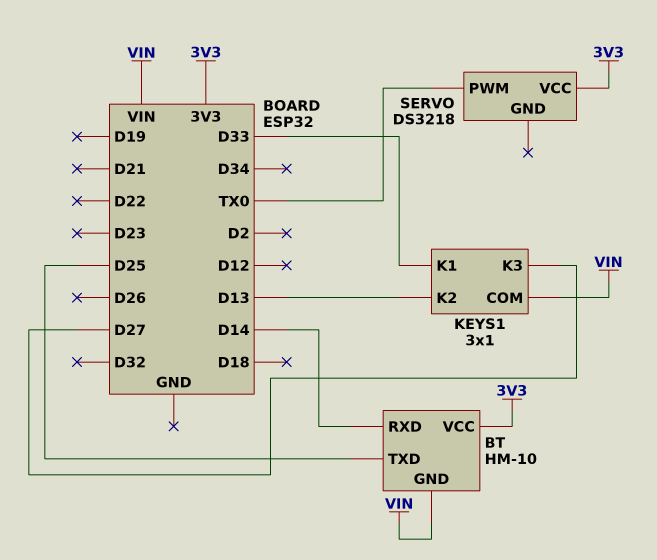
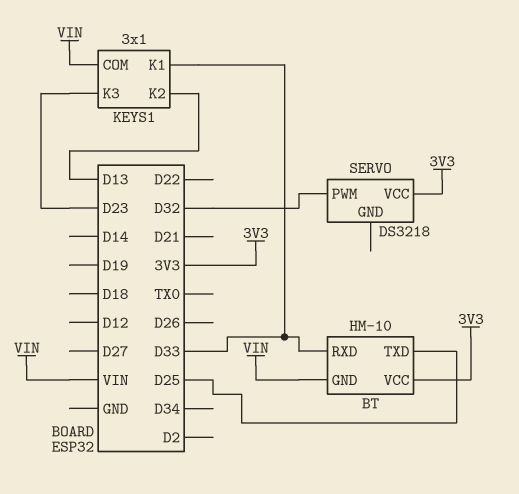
BT pin RXD: D14 -> D33
KEYS1 pin K3: D27 -> D23
SERVO pin PWM: TX0 -> D32

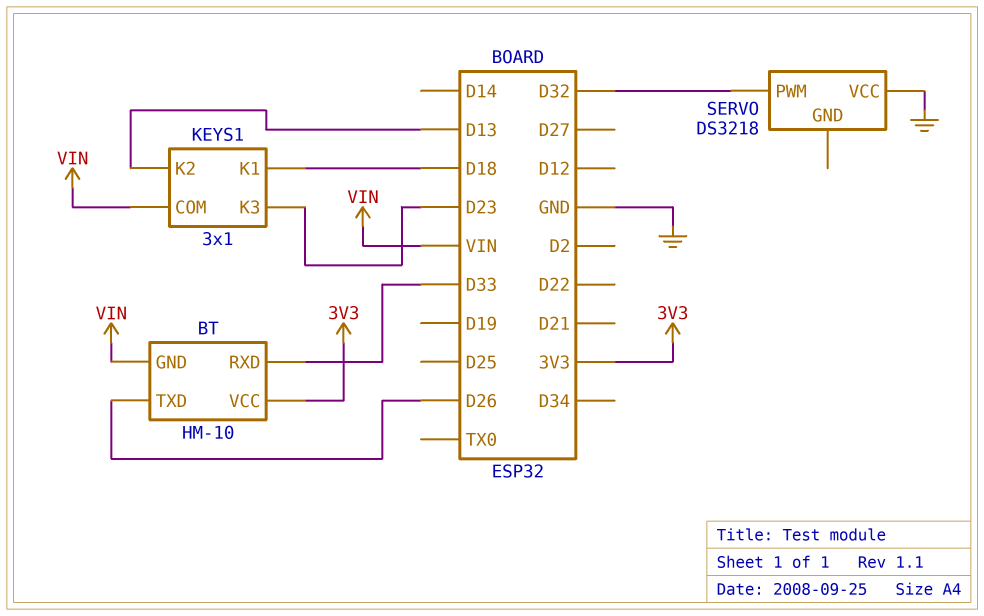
BT pin TXD: D25 -> D26
KEYS1 pin K1: D33 -> D18
SERVO pin VCC: 3V3 -> GND

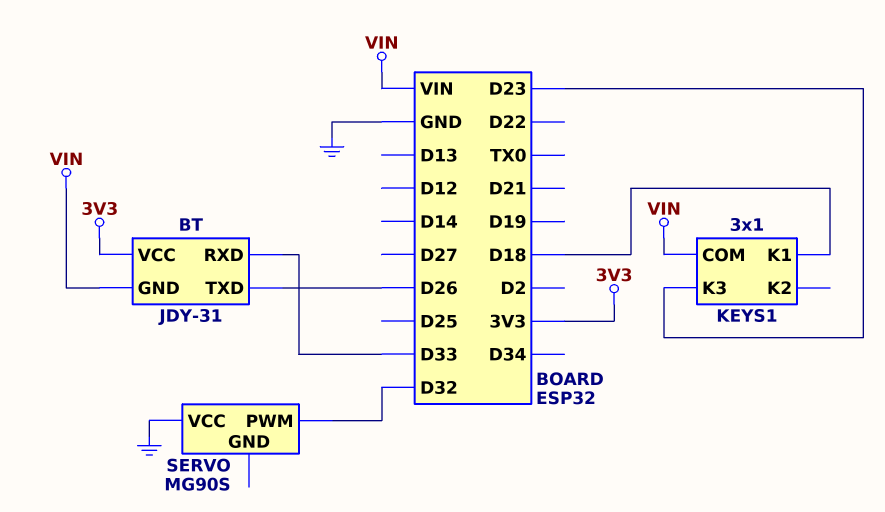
BT: HM-10 -> JDY-31
KEYS1 pin K2: D13 -> none
SERVO: DS3218 -> MG90S

